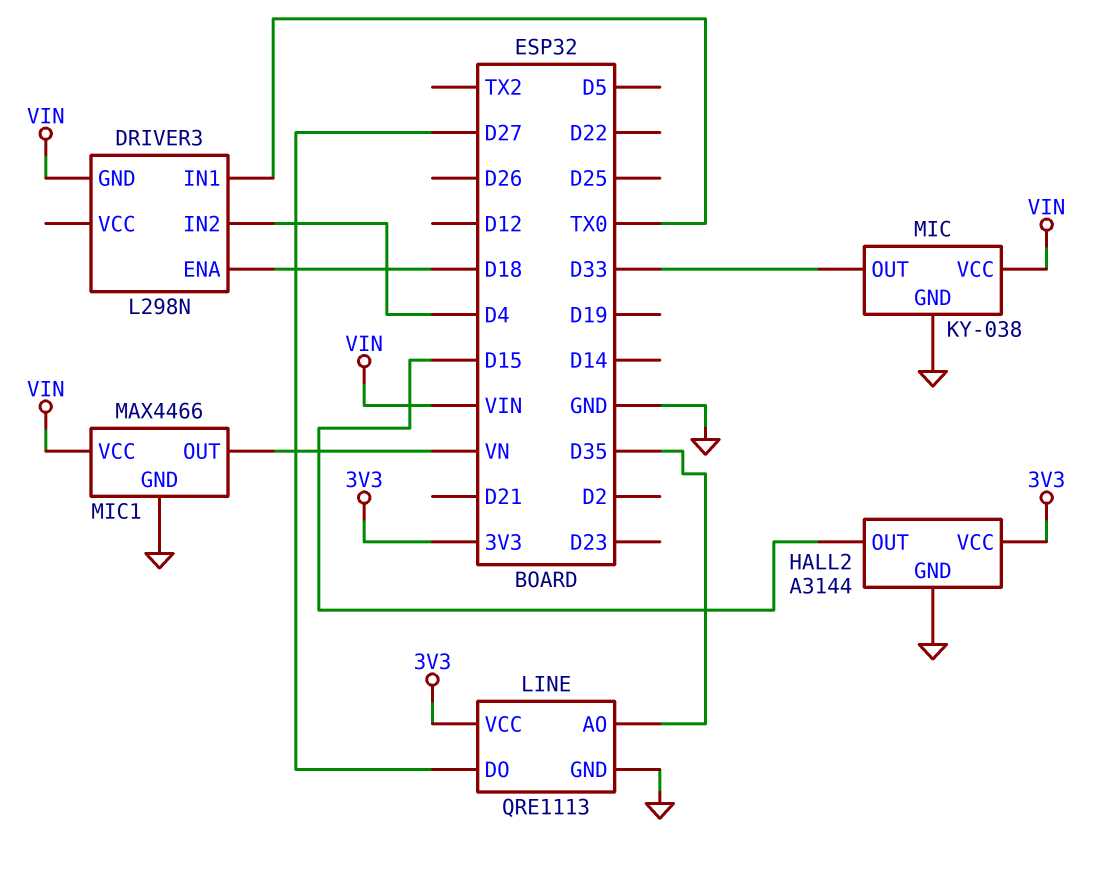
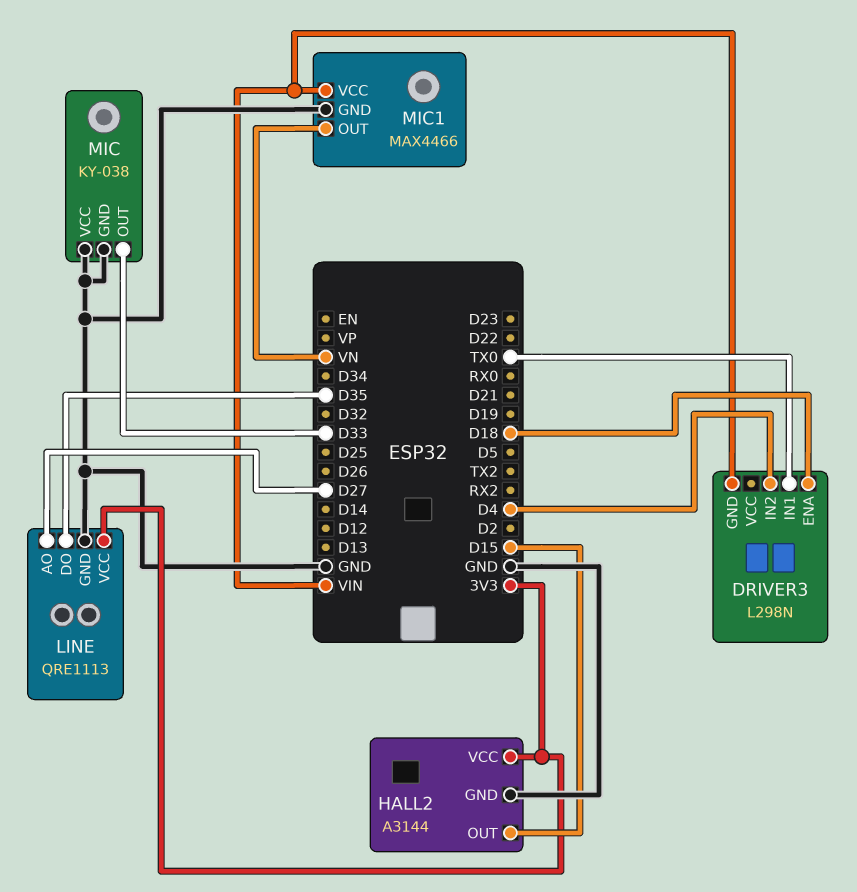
LINE pin AO: D35 -> D27
LINE pin DO: D27 -> D35
MIC pin VCC: VIN -> GND

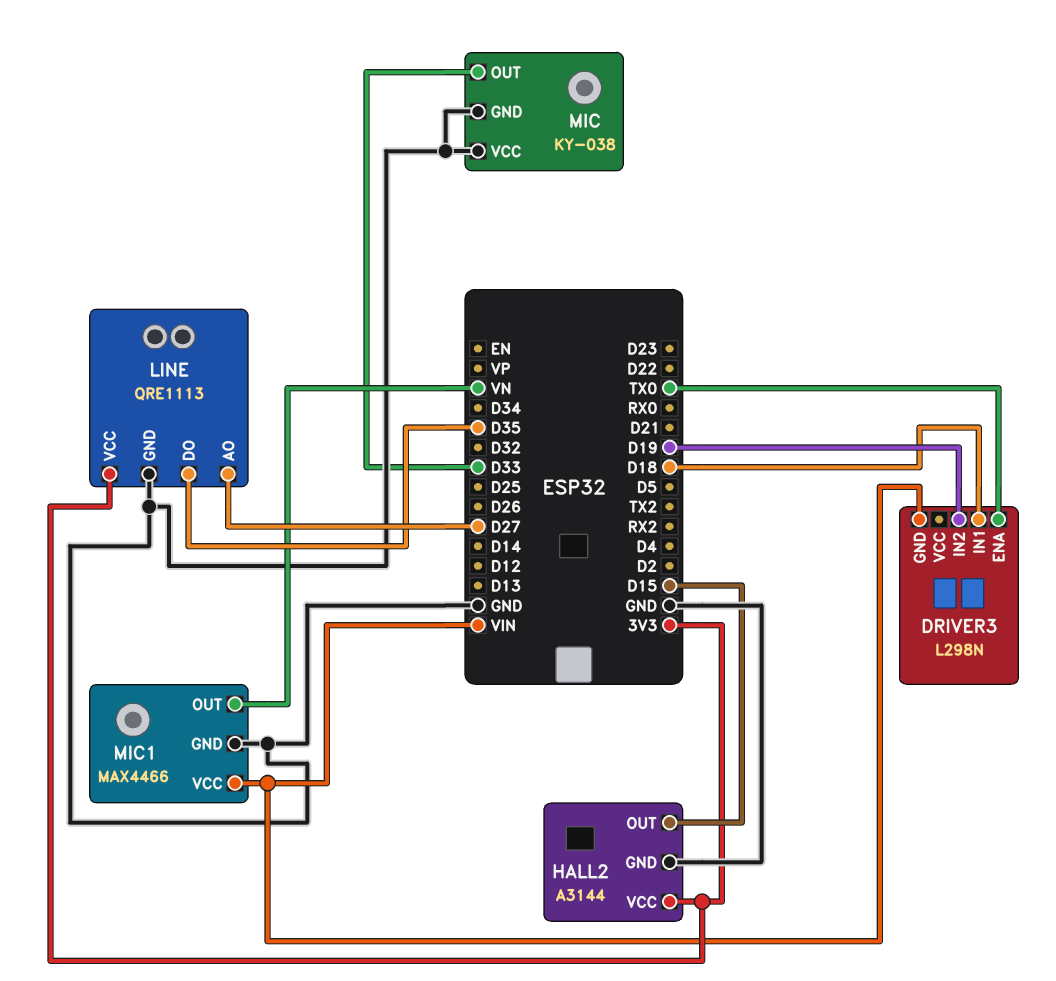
DRIVER3 pin ENA: D18 -> TX0
DRIVER3 pin IN1: TX0 -> D18
DRIVER3 pin IN2: D4 -> D19

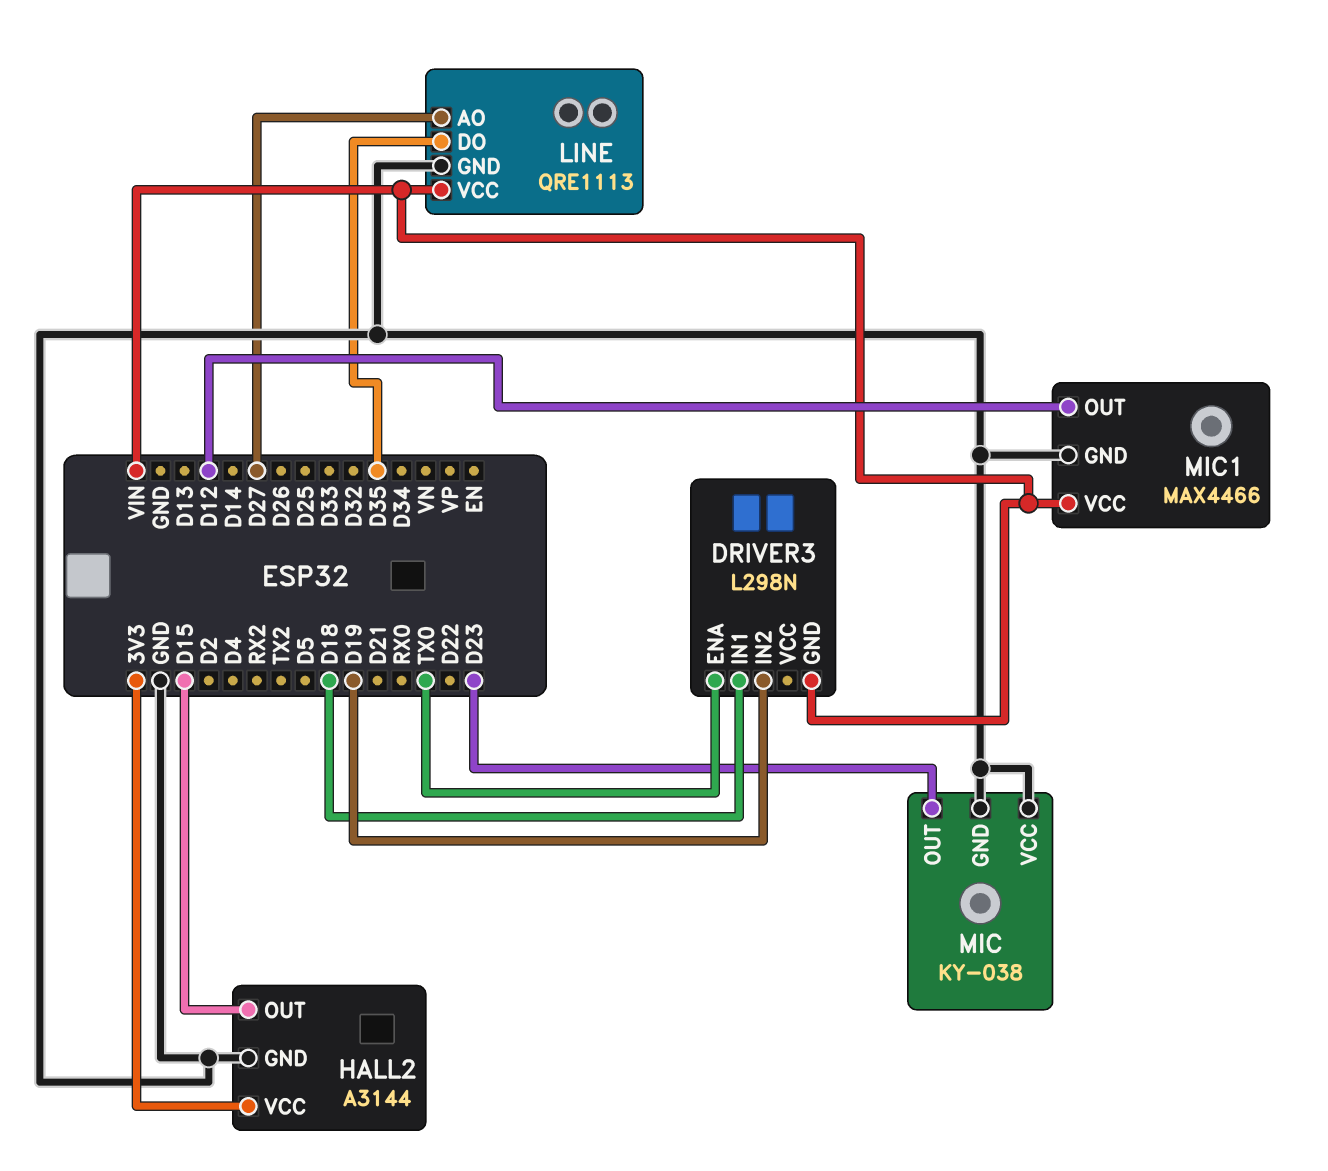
LINE pin VCC: 3V3 -> VIN
MIC pin OUT: D33 -> D23
MIC1 pin OUT: VN -> D12

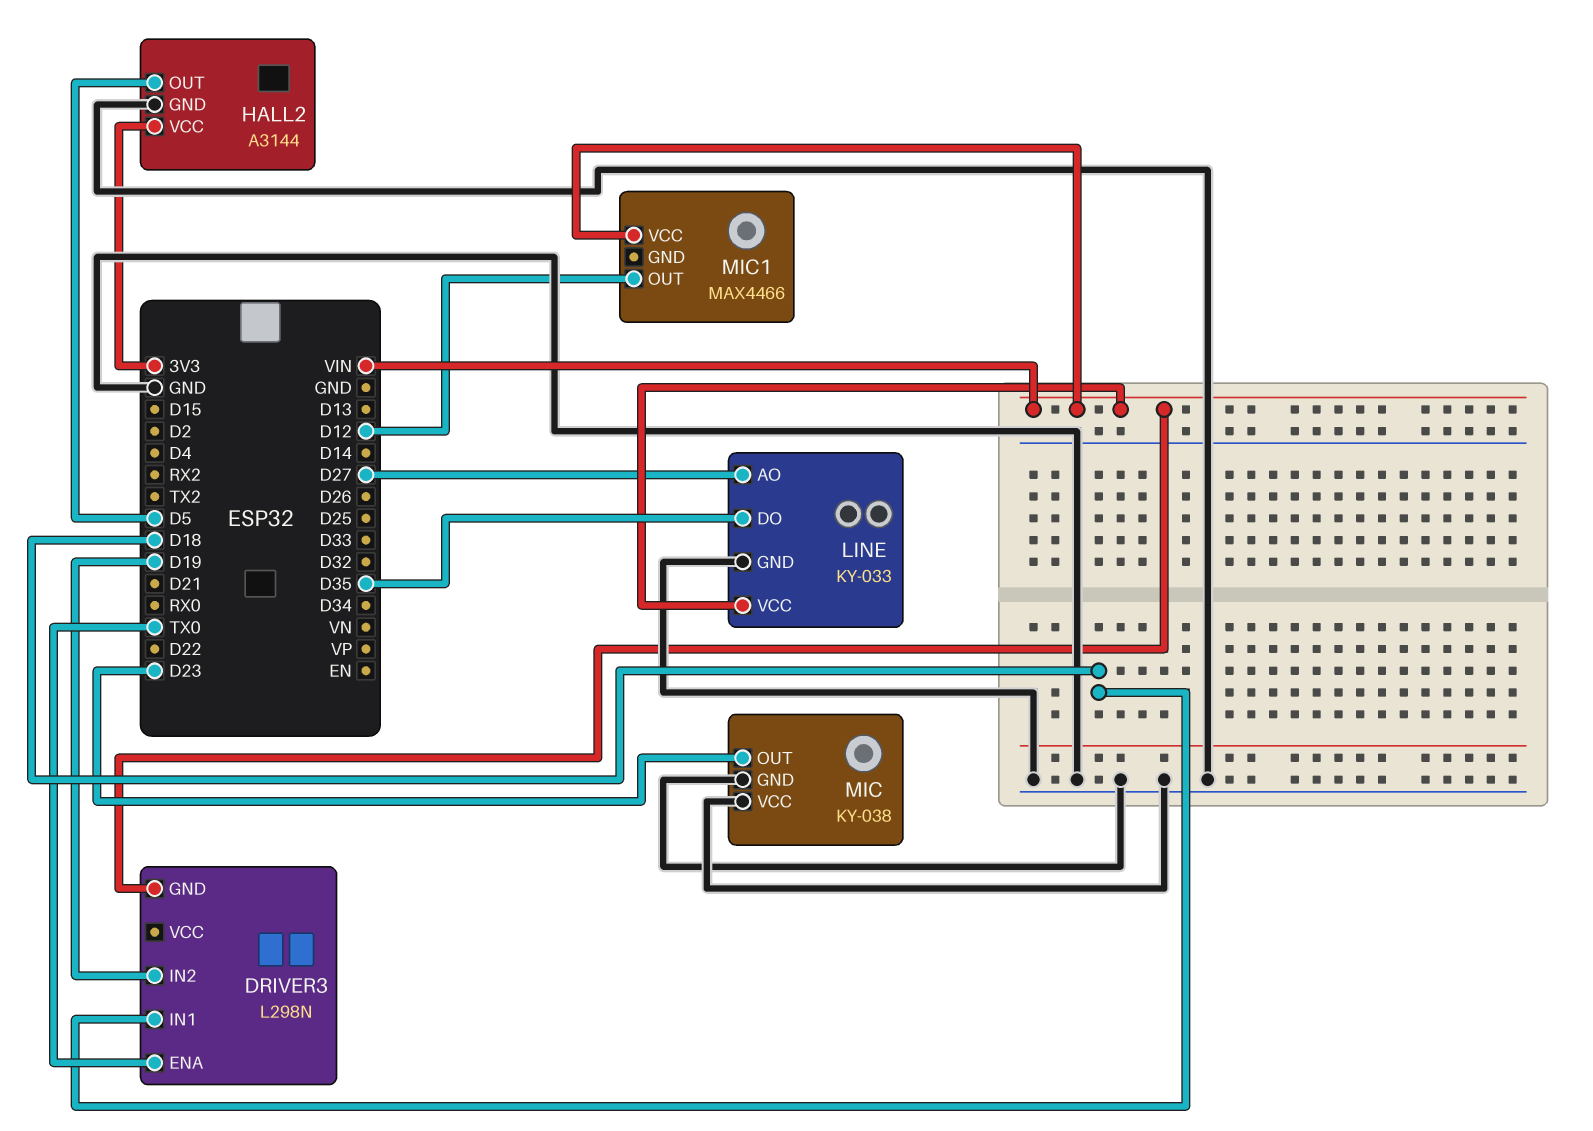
HALL2 pin OUT: D15 -> D5
LINE: QRE1113 -> KY-033
MIC1 pin GND: GND -> none

